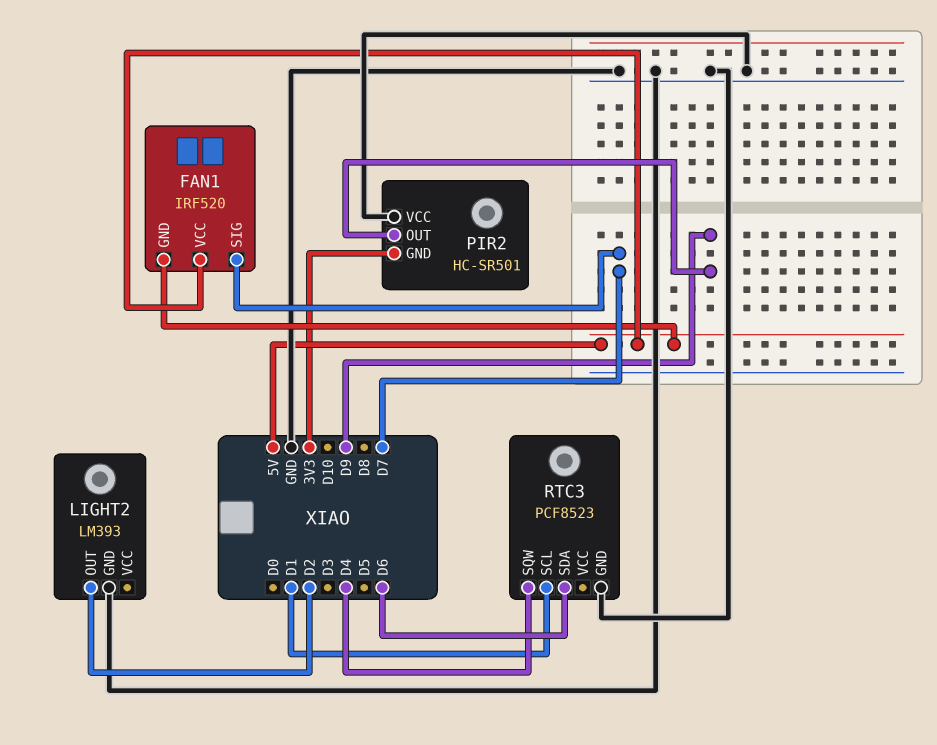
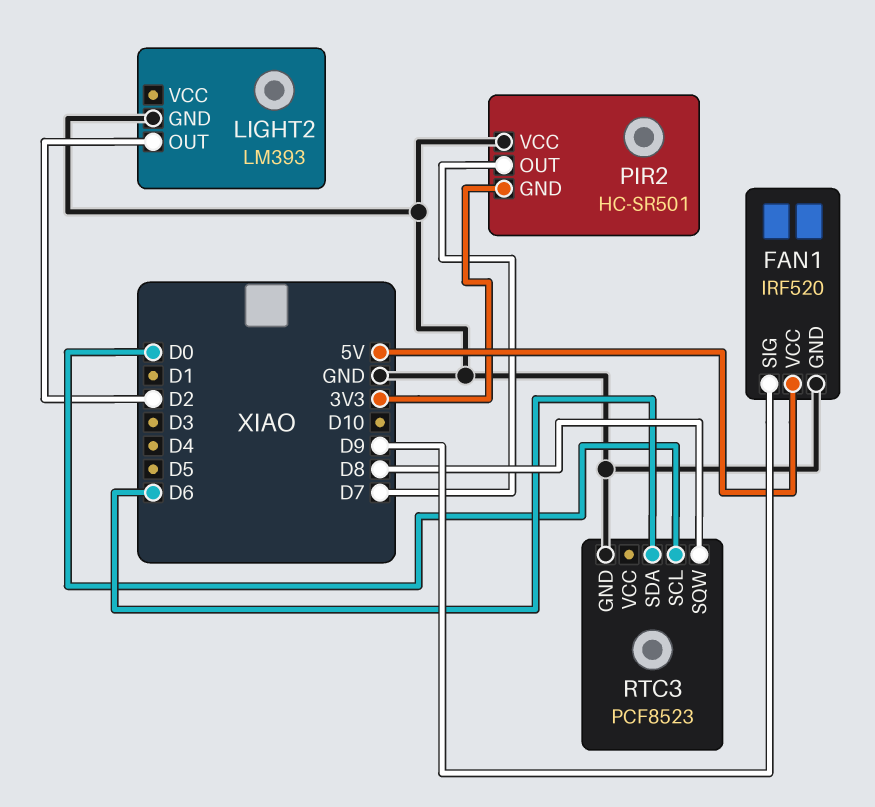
FAN1 pin GND: 5V -> GND
FAN1 pin SIG: D7 -> D9
PIR2 pin OUT: D9 -> D7
RTC3 pin SCL: D1 -> D0
RTC3 pin SQW: D4 -> D8

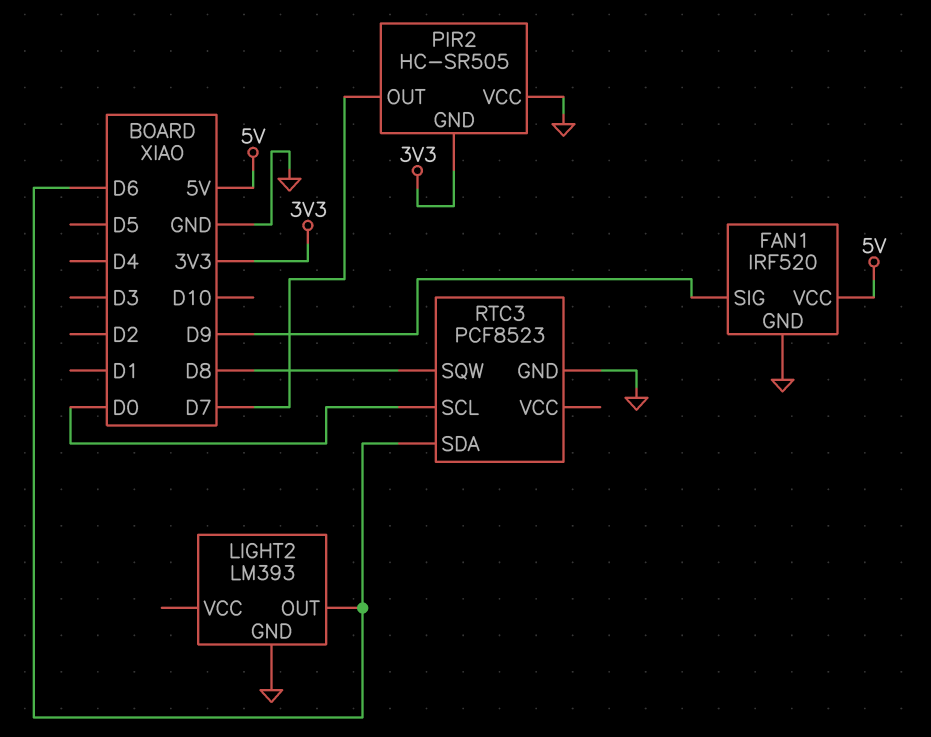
LIGHT2 pin OUT: D2 -> D6
PIR2: HC-SR501 -> HC-SR505

